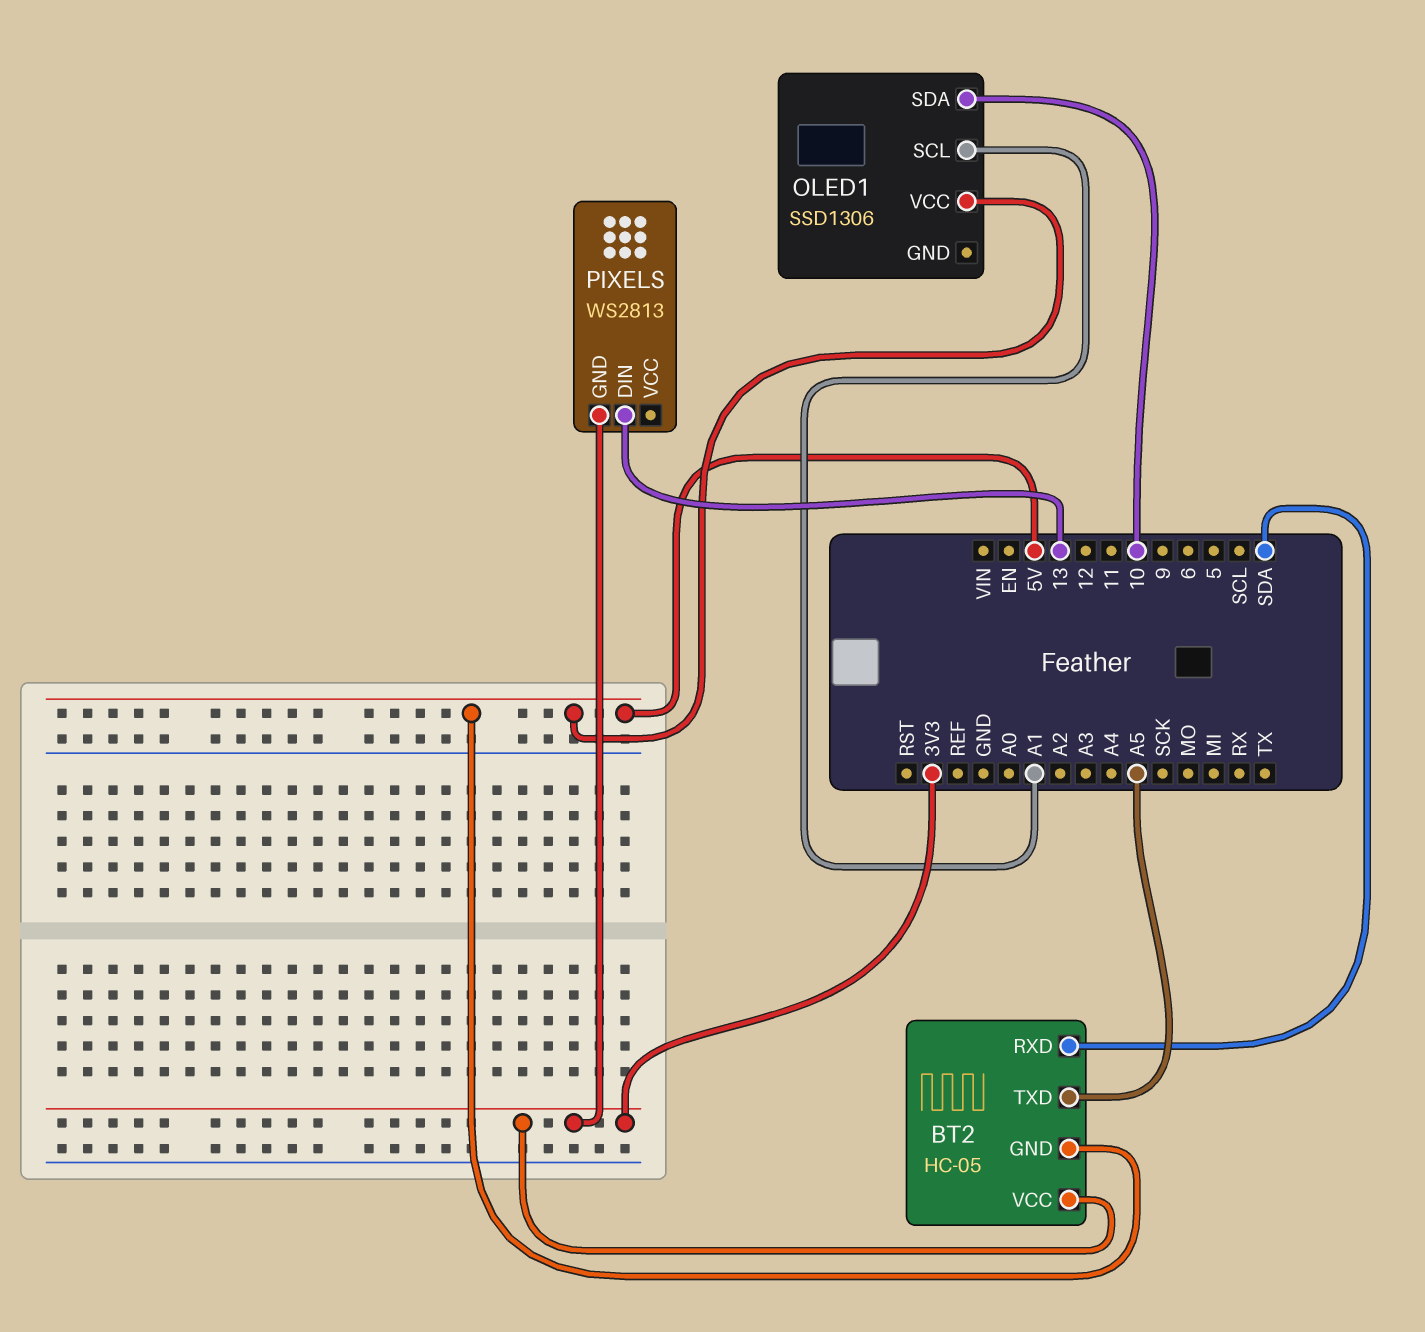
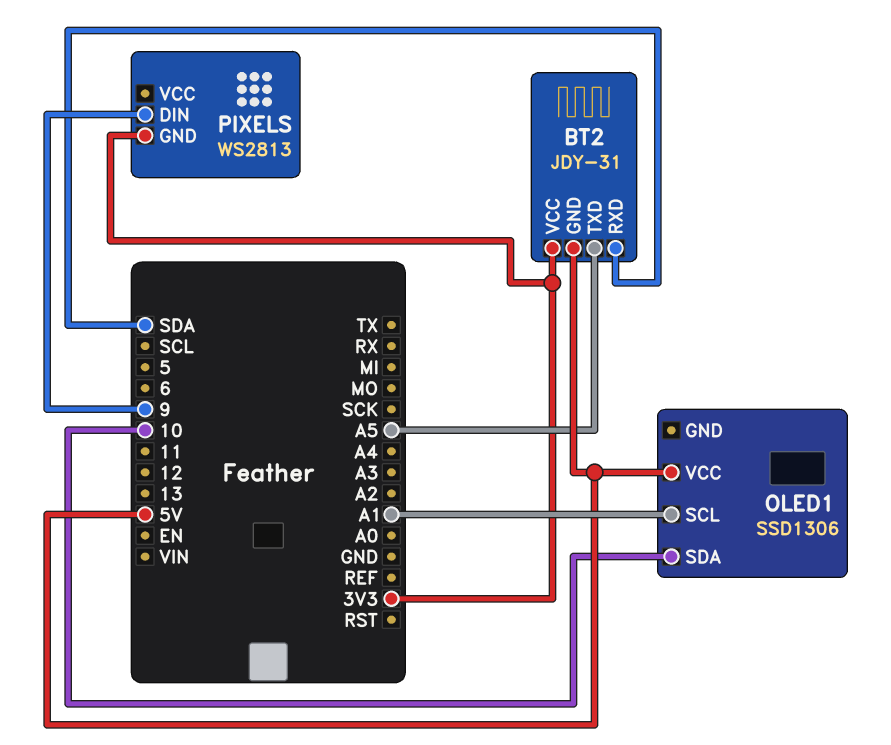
BT2: HC-05 -> JDY-31
PIXELS pin DIN: 13 -> 9

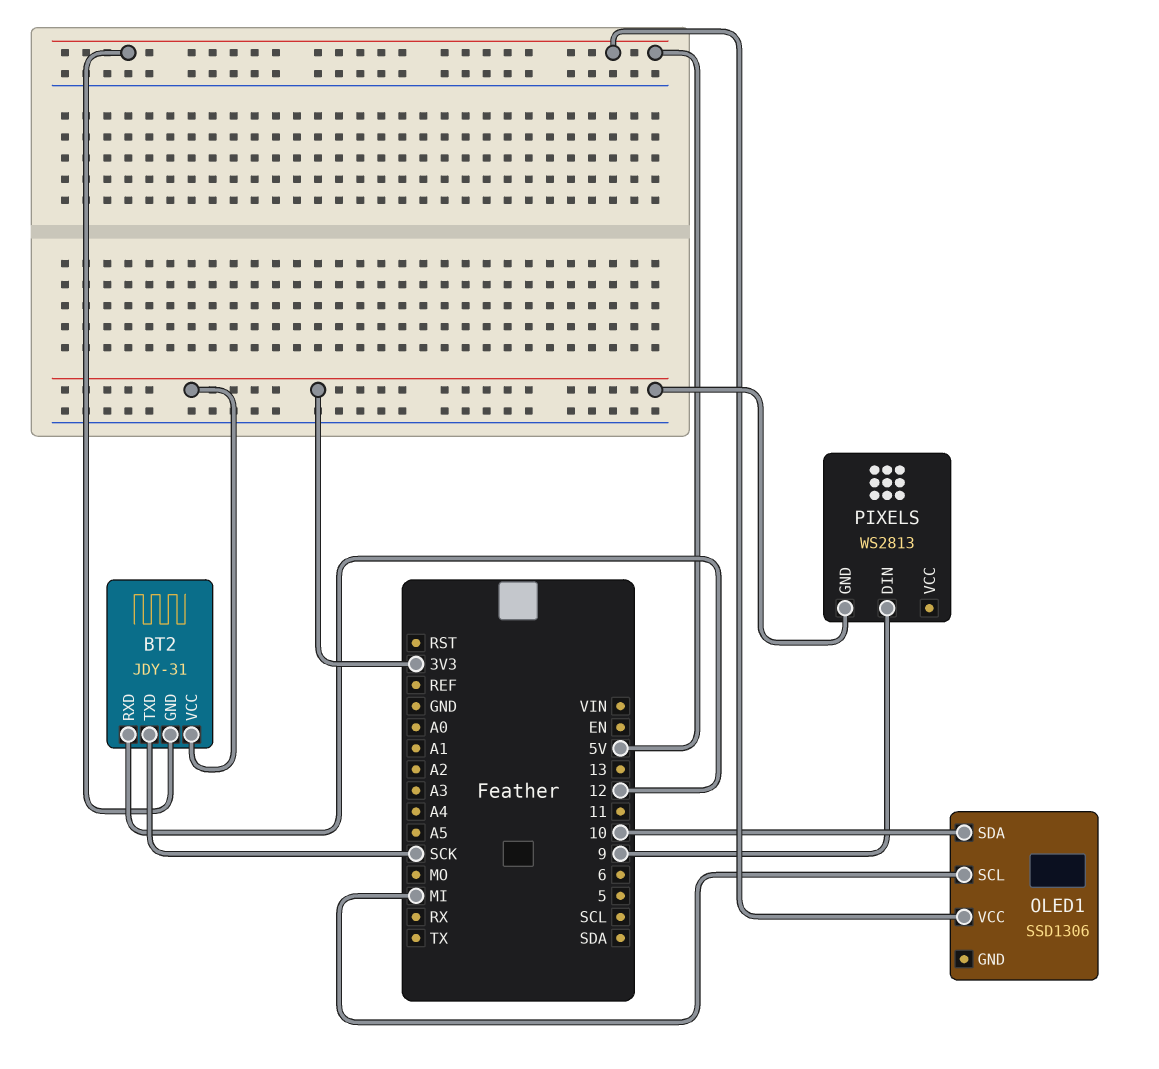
BT2 pin RXD: SDA -> 12
BT2 pin TXD: A5 -> SCK
OLED1 pin SCL: A1 -> MI

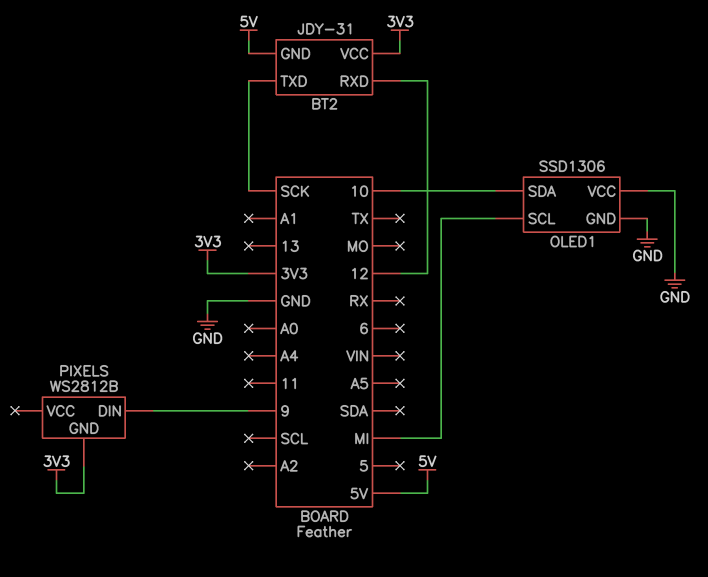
OLED1 pin GND: none -> GND
OLED1 pin VCC: 5V -> GND
PIXELS: WS2813 -> WS2812B

